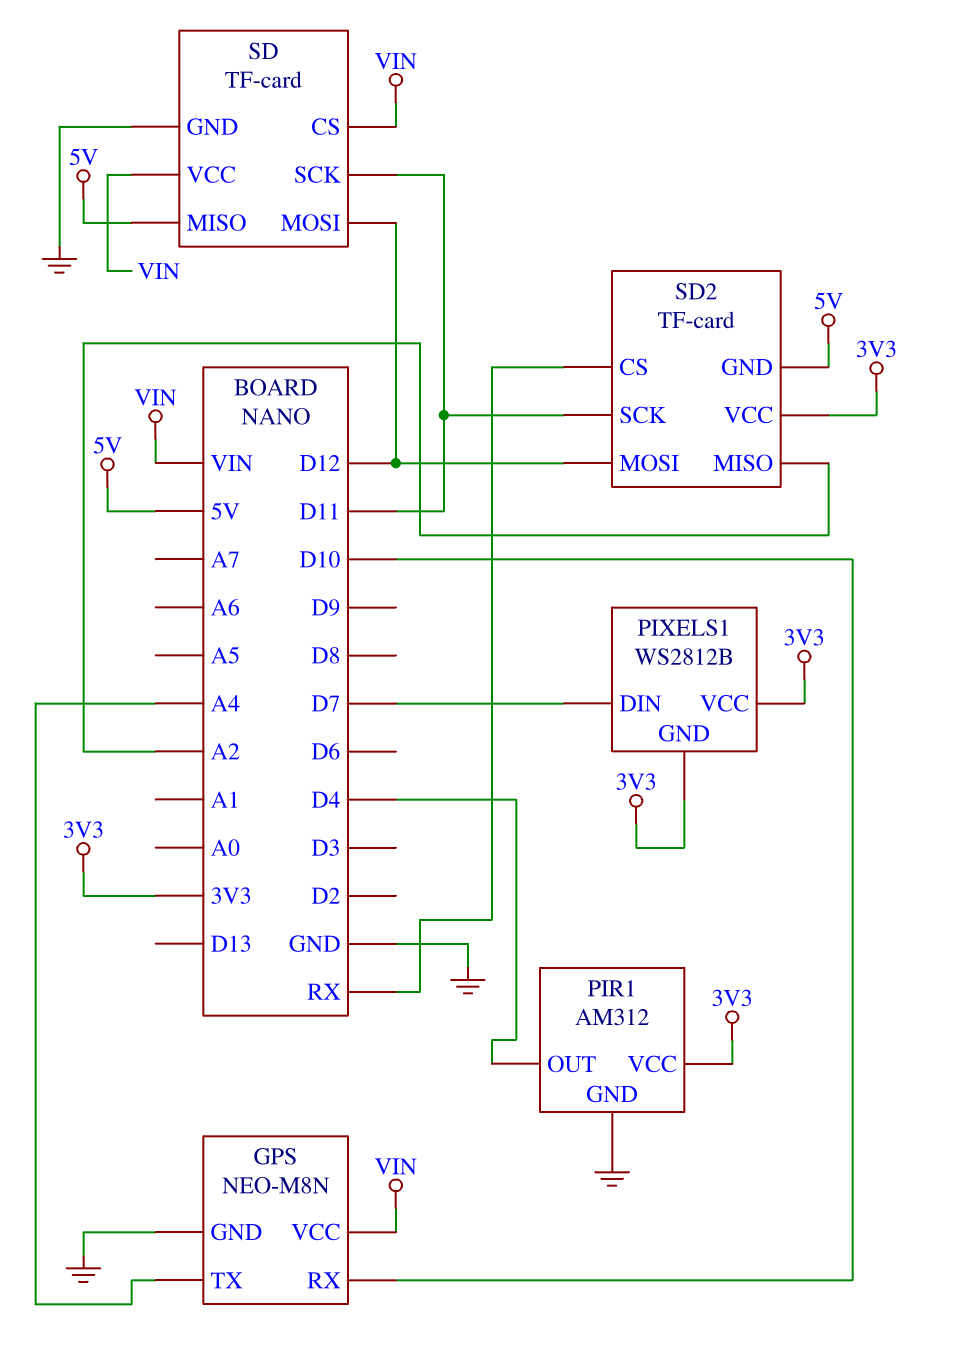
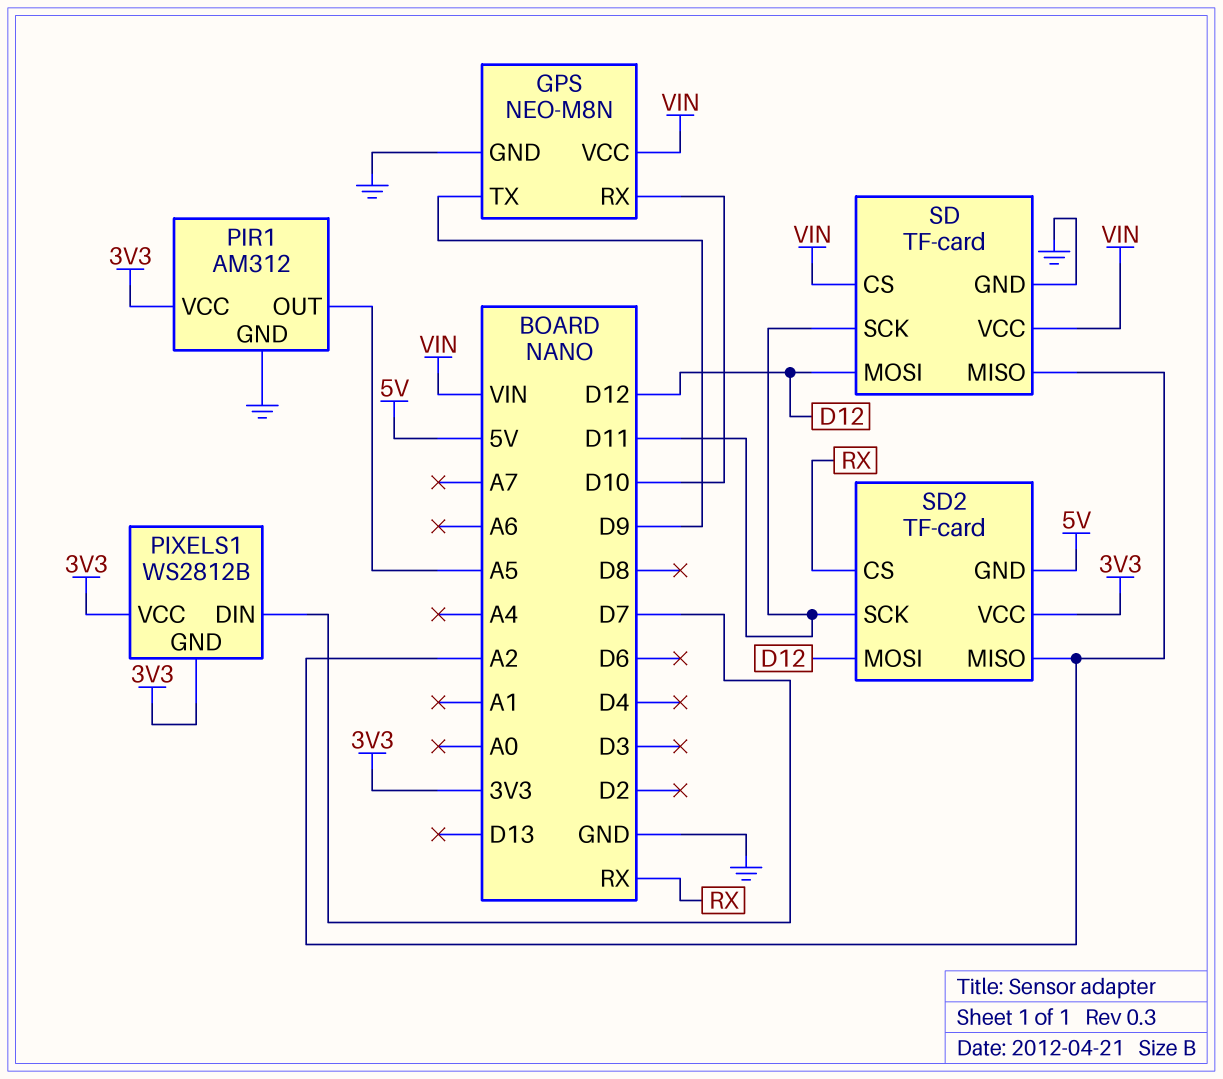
GPS pin TX: A4 -> D9
PIR1 pin OUT: D4 -> A5
SD pin MISO: 5V -> A2

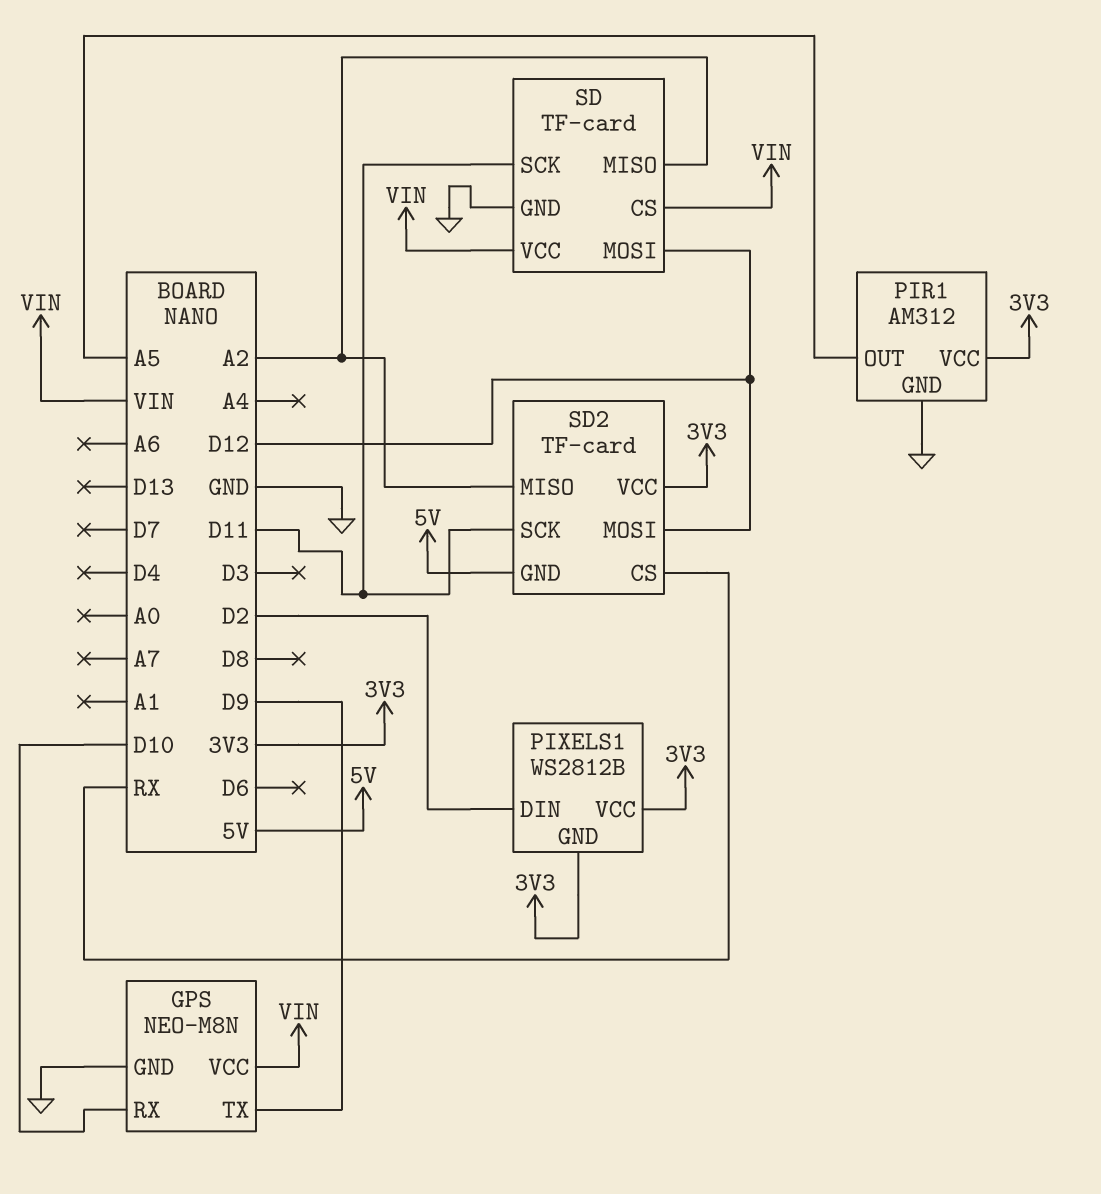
PIXELS1 pin DIN: D7 -> D2

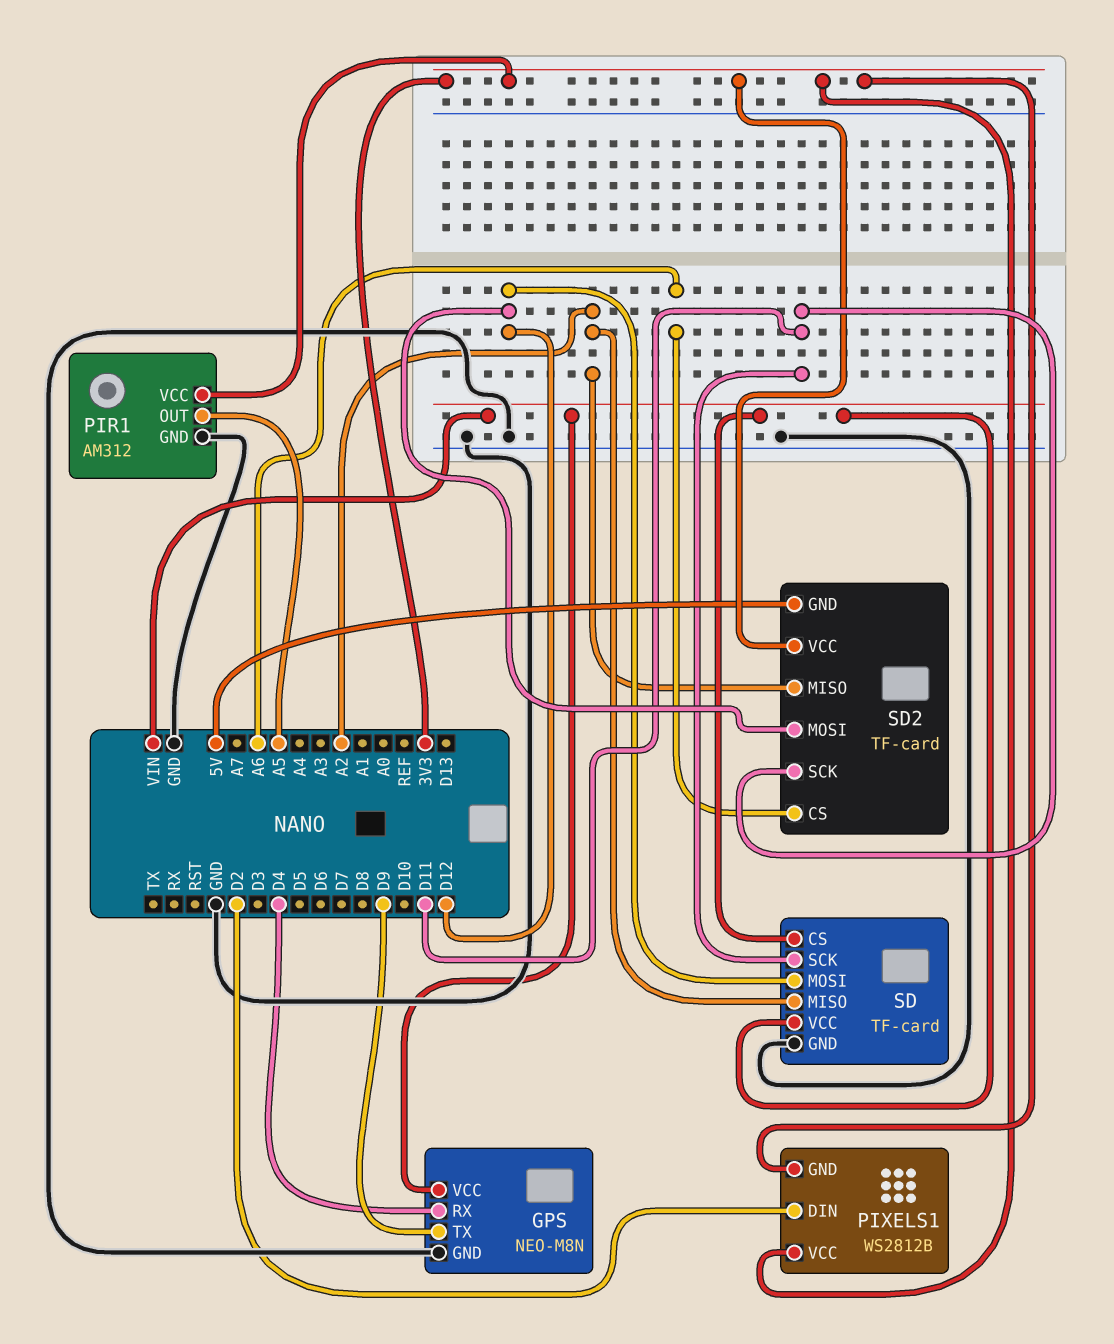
GPS pin RX: D10 -> D4
SD2 pin CS: RX -> A6

